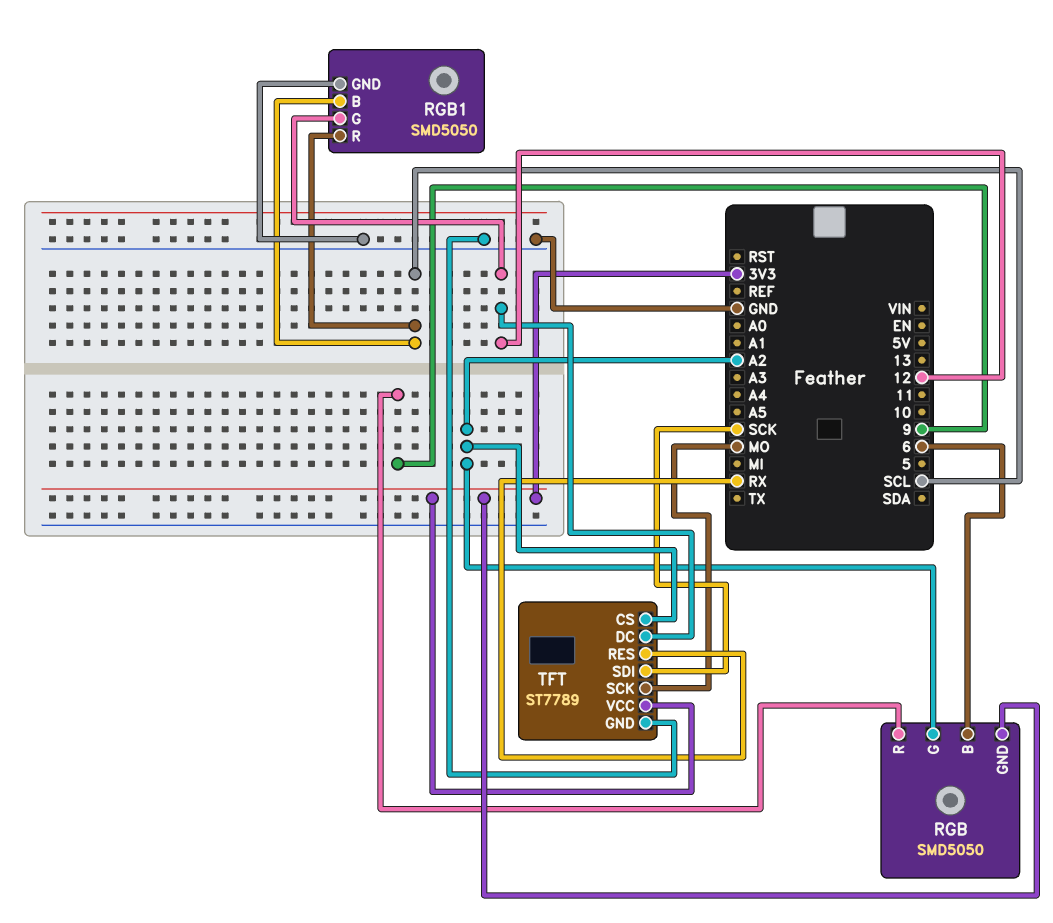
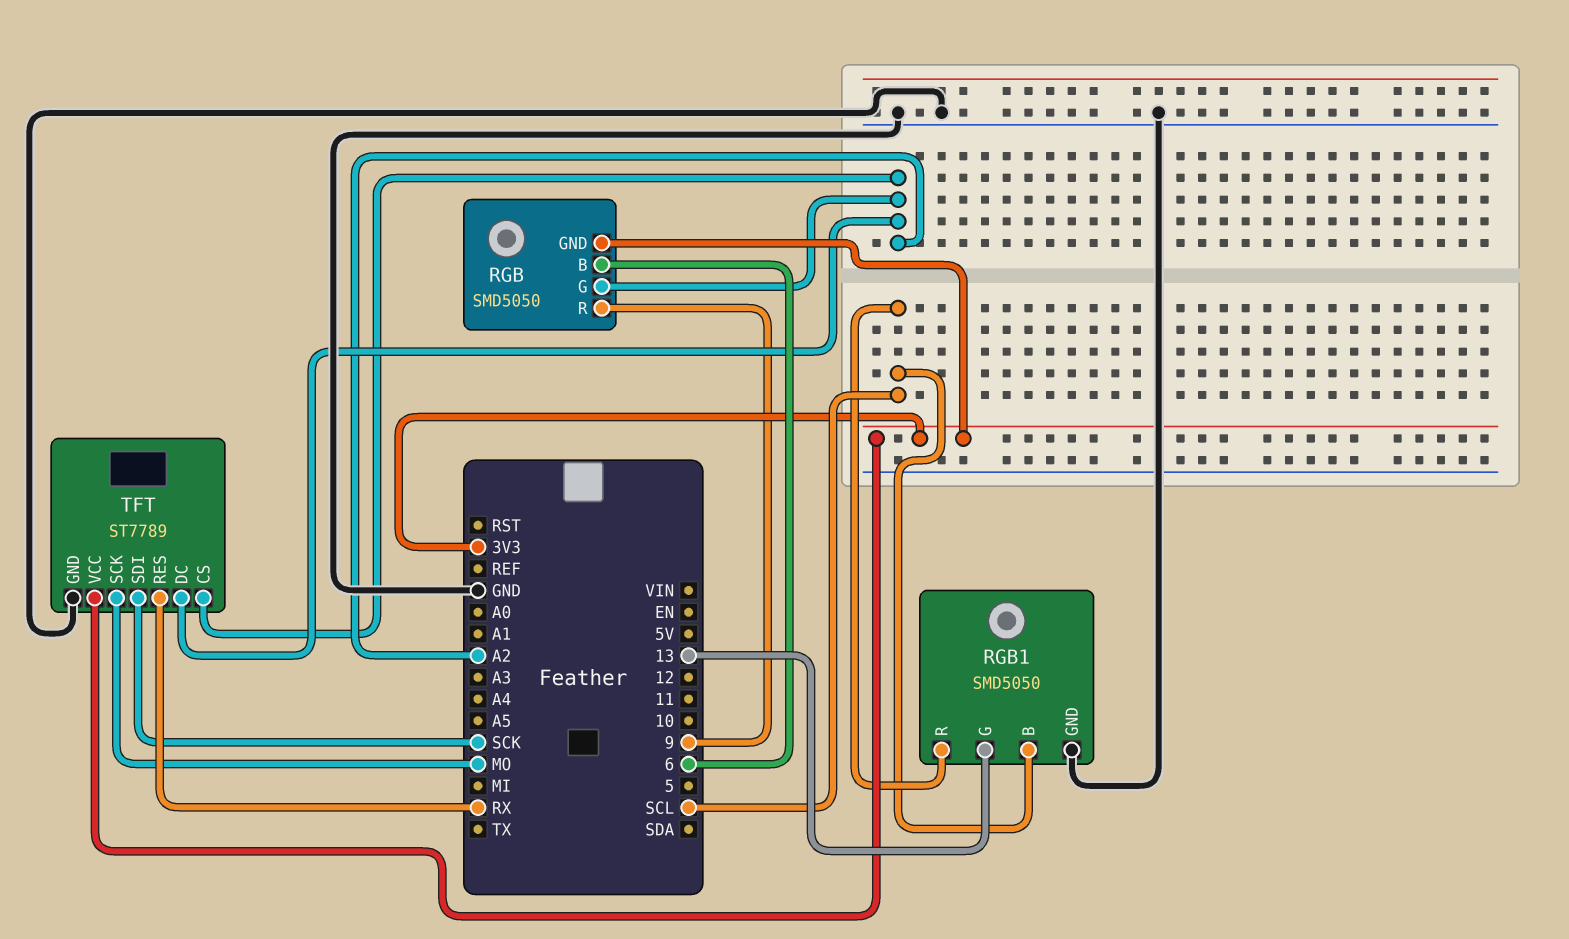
RGB1 pin G: 12 -> 13
TFT pin DC: 12 -> A2

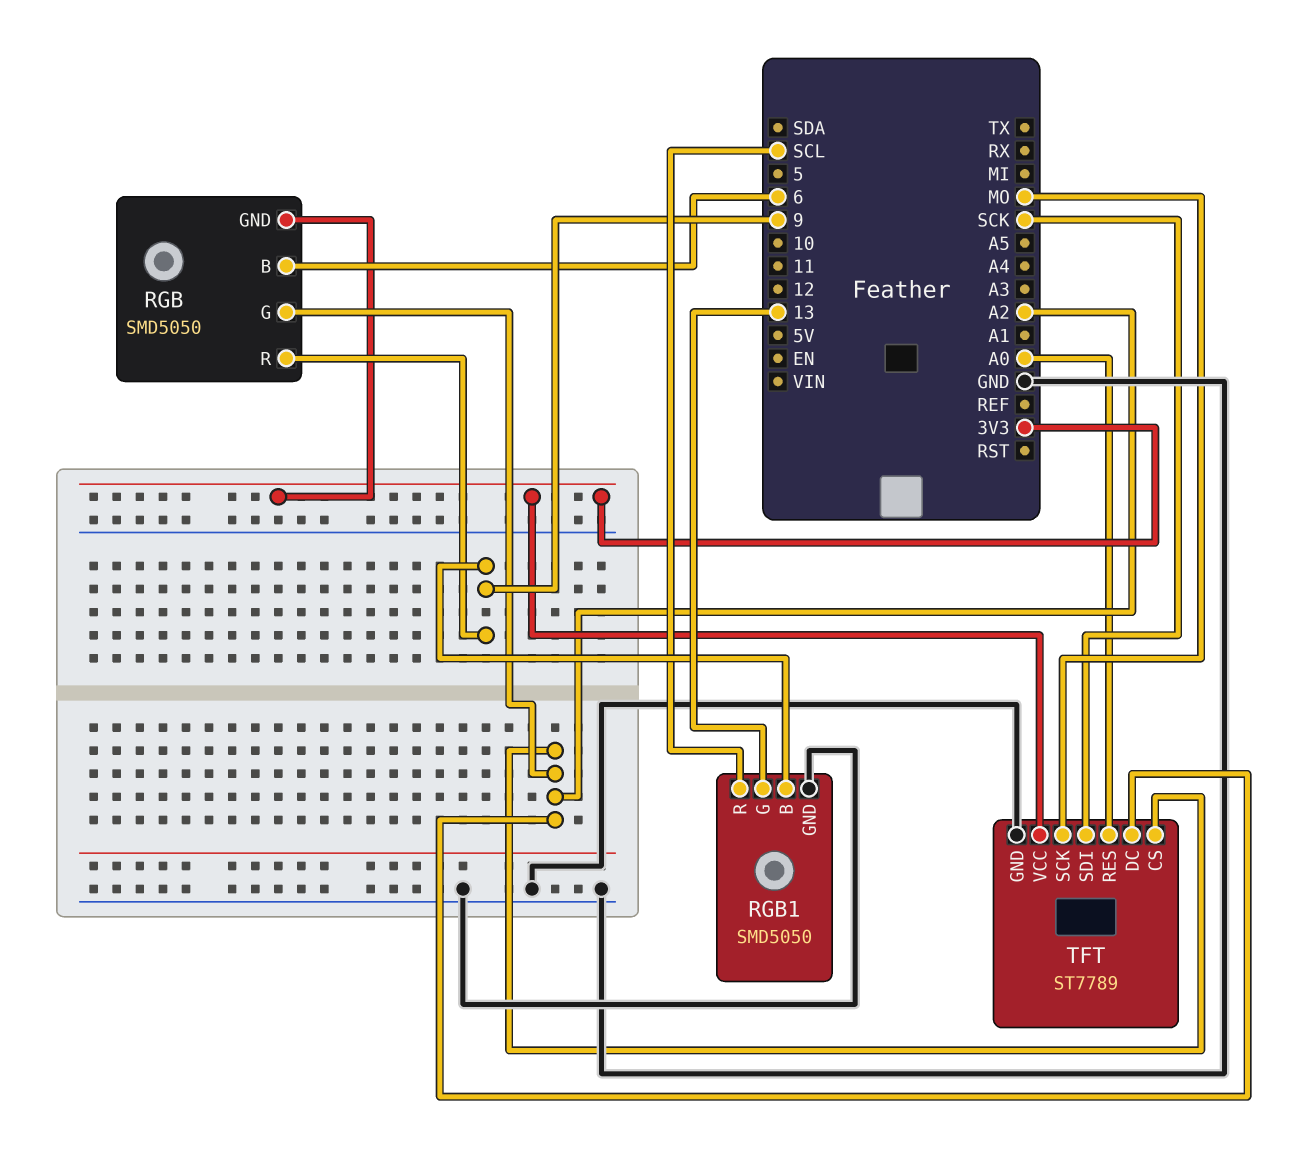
RGB1 pin B: SCL -> 9
TFT pin RES: RX -> A0

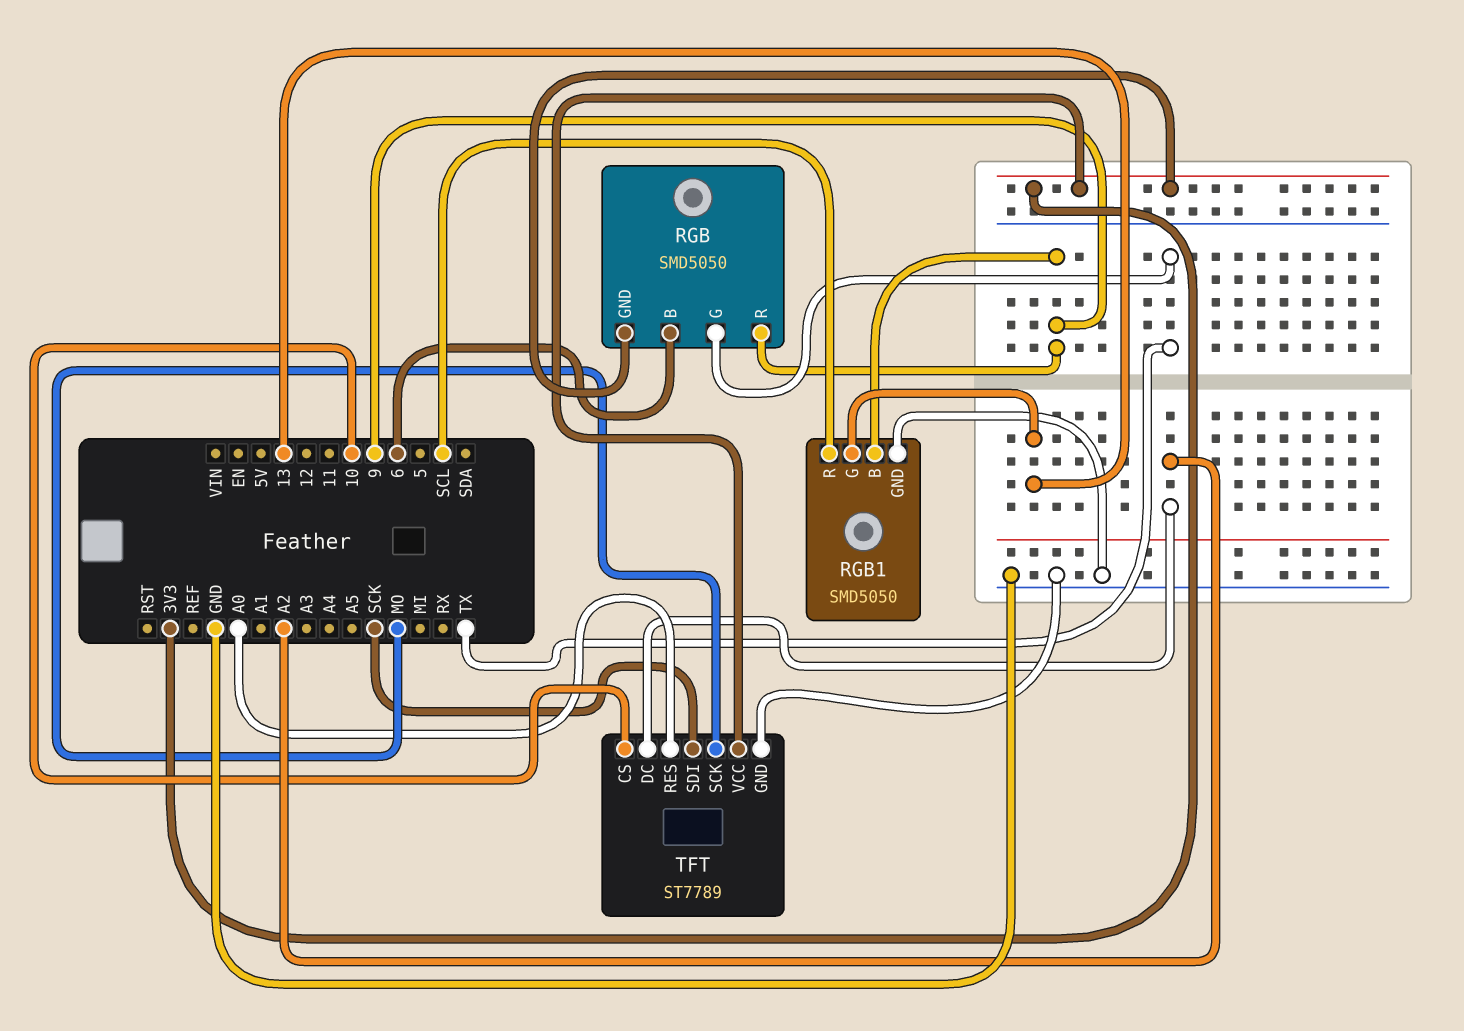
RGB pin G: A2 -> TX
TFT pin CS: A2 -> 10

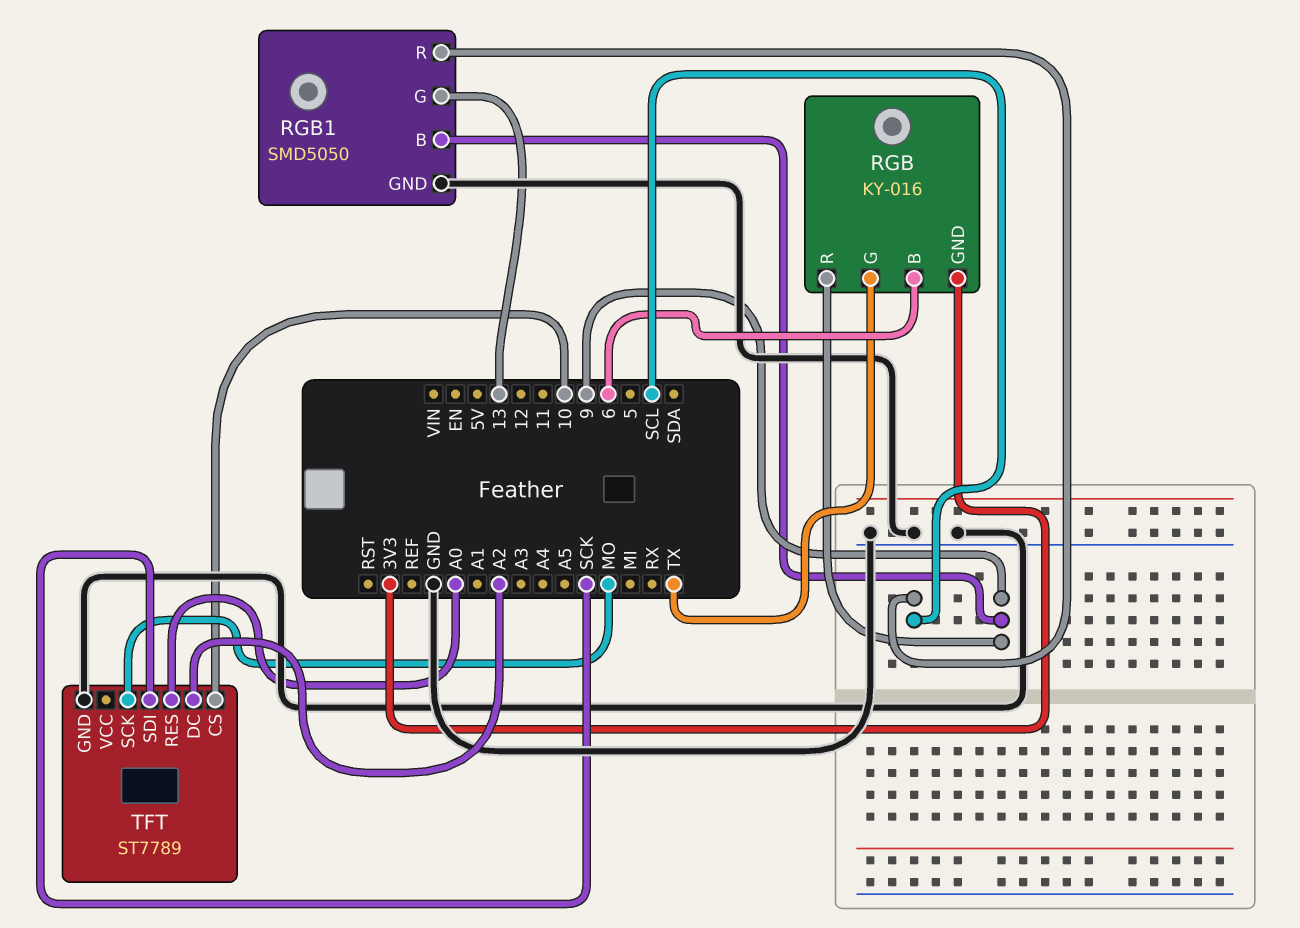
RGB: SMD5050 -> KY-016
TFT pin VCC: 3V3 -> none

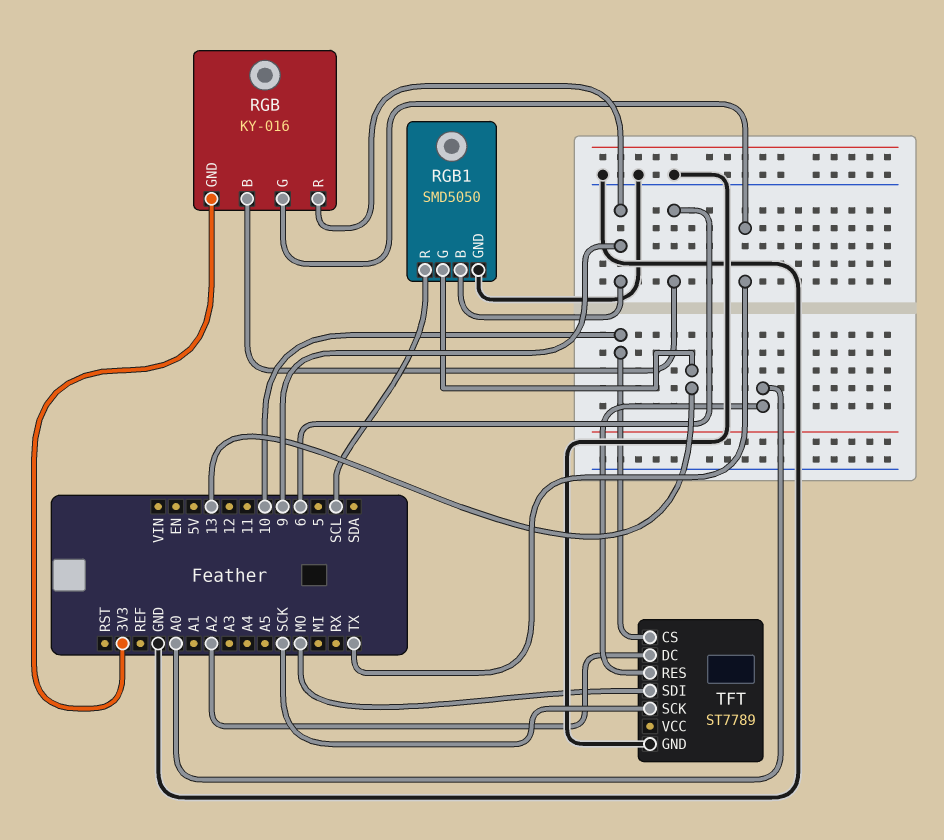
TFT pin SCK: MO -> SCK
TFT pin SDI: SCK -> MO

